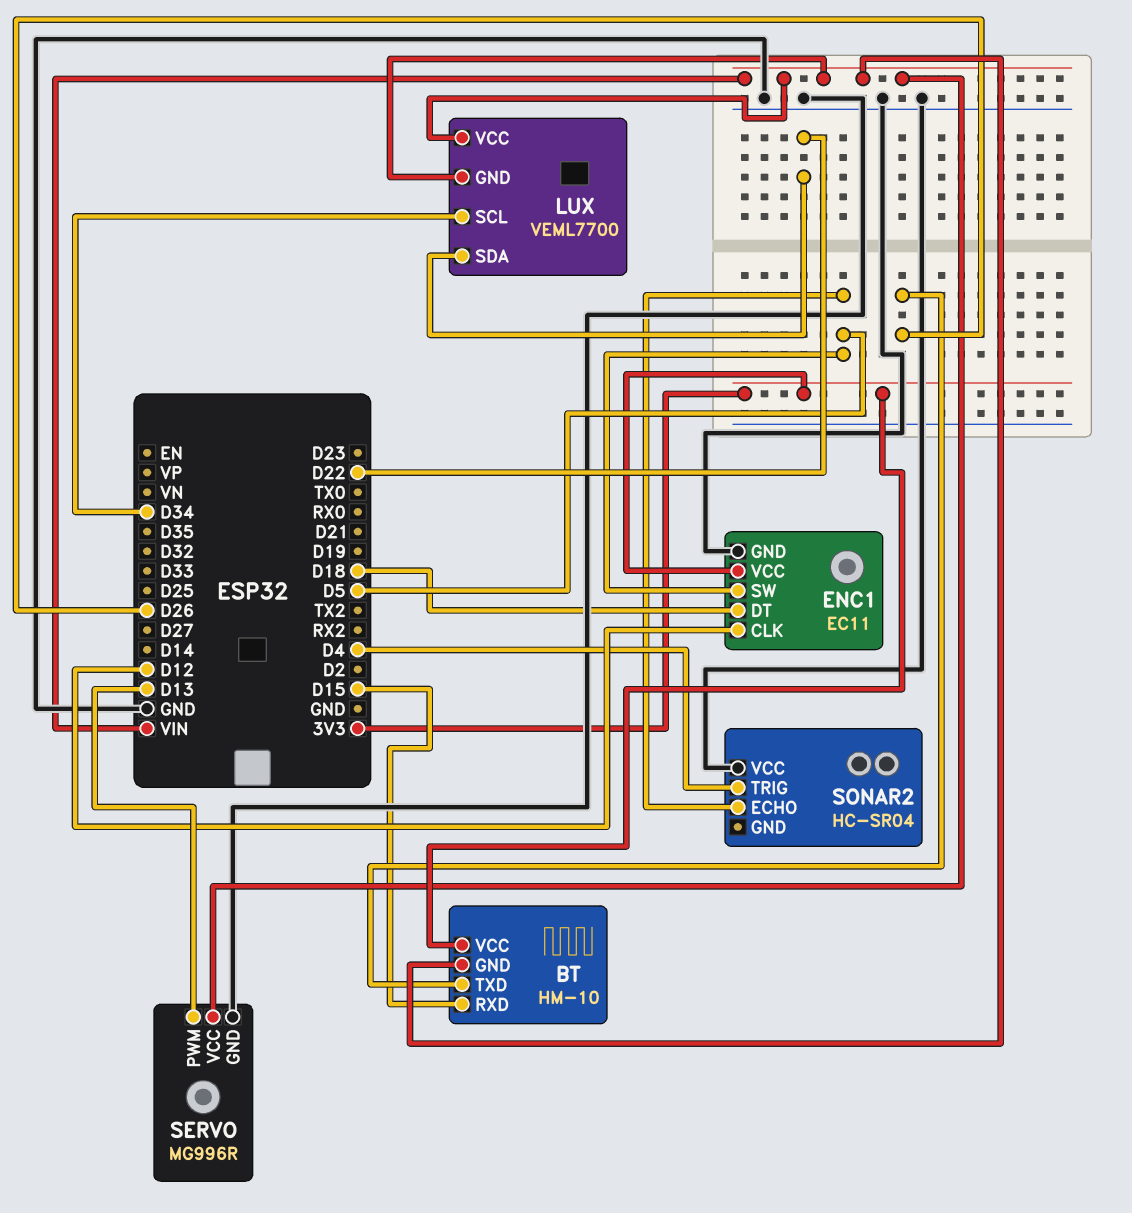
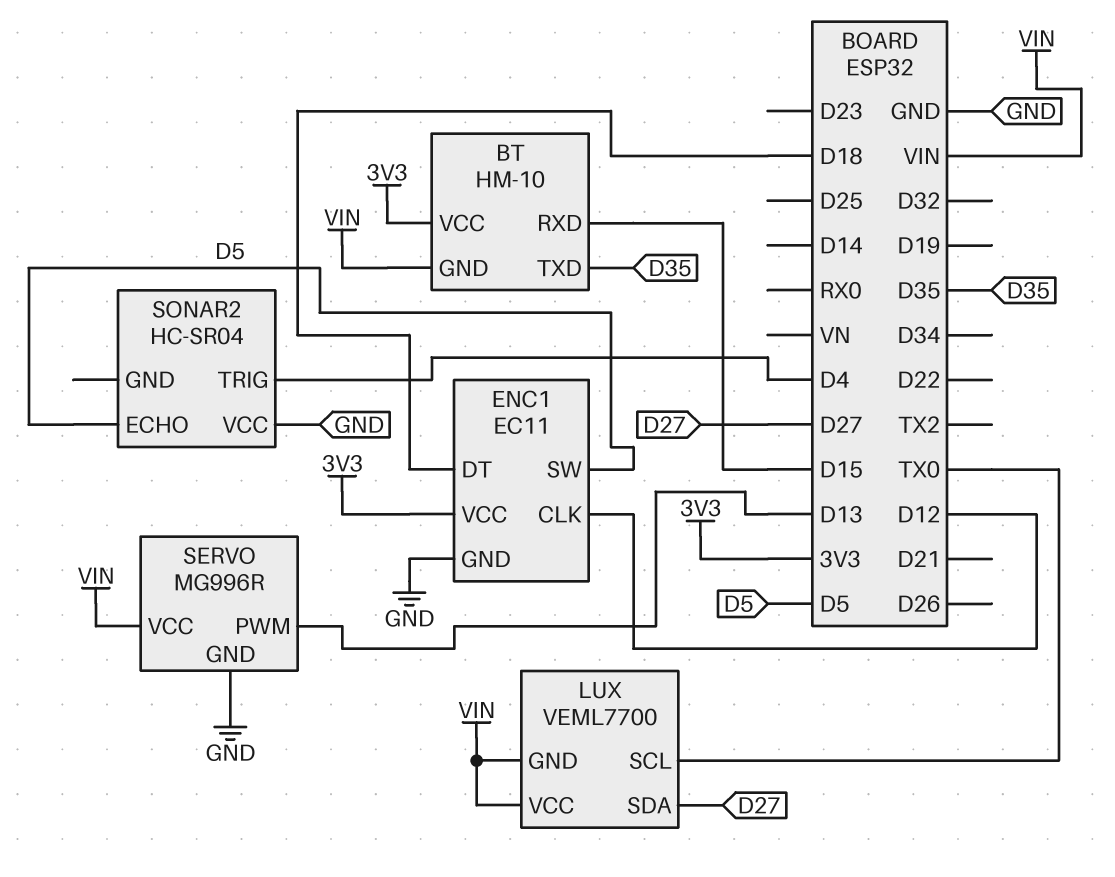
BT pin TXD: D26 -> D35
LUX pin SCL: D34 -> TX0
LUX pin SDA: D22 -> D27

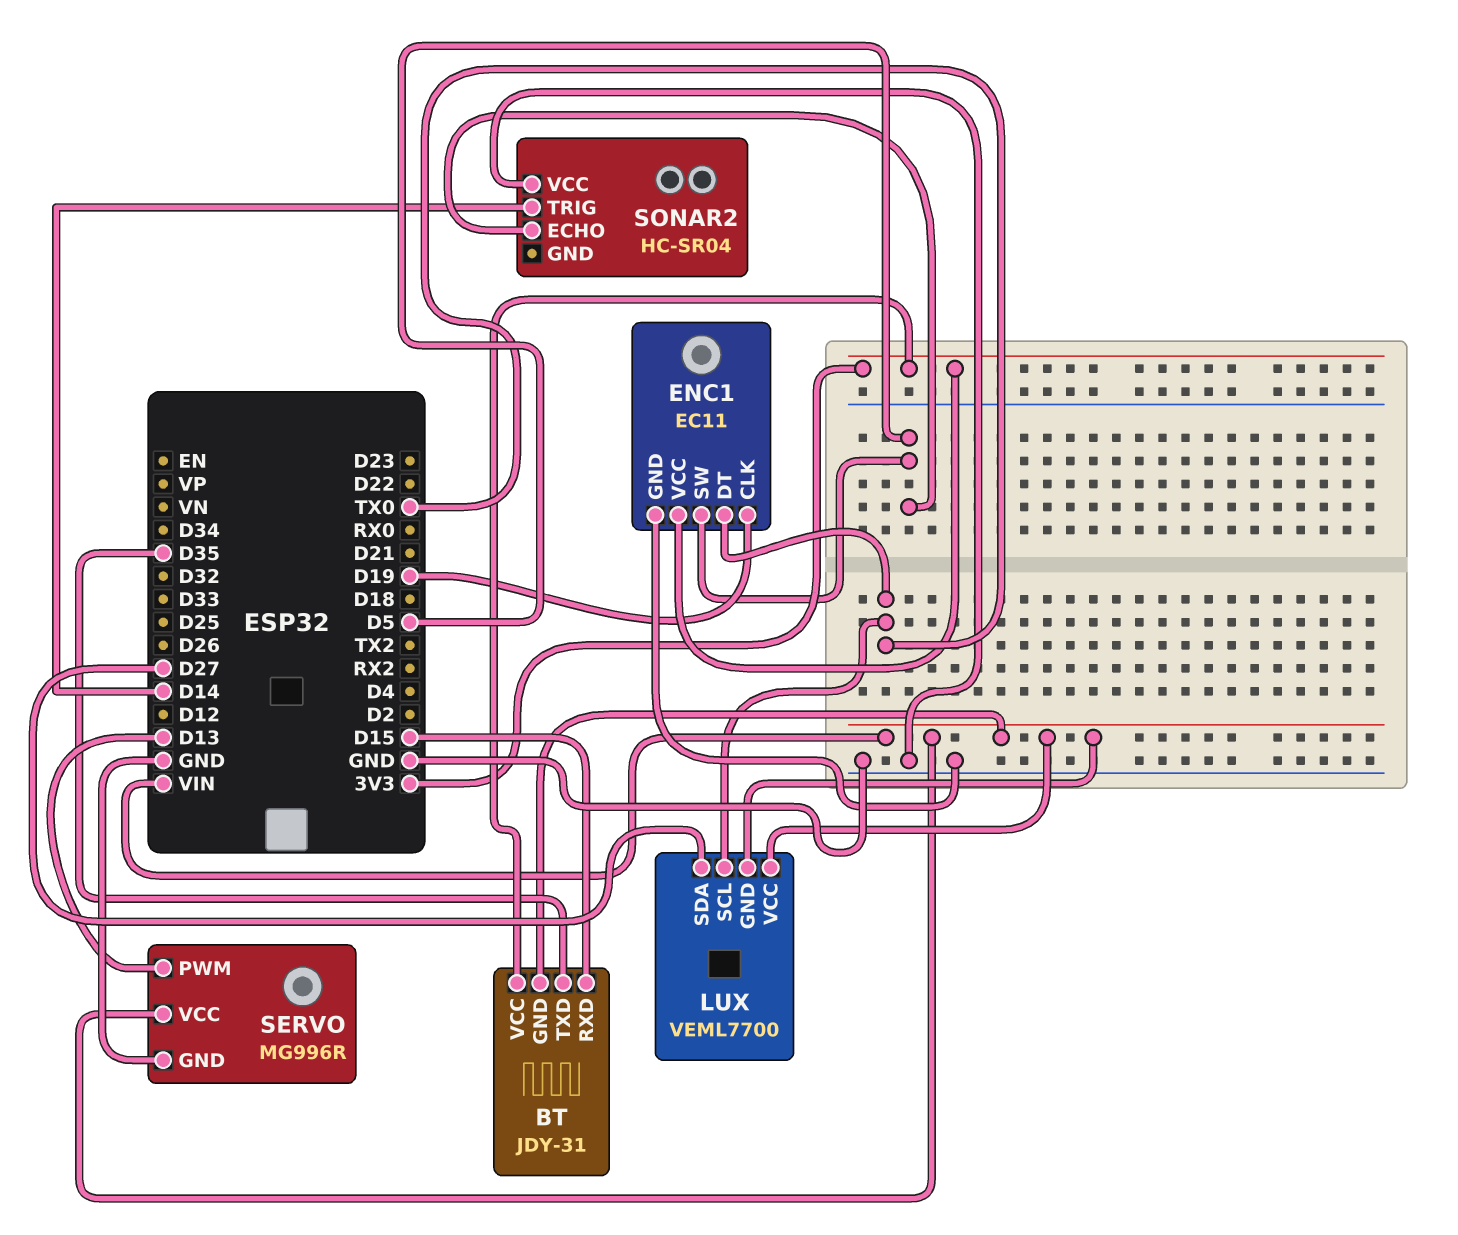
BT: HM-10 -> JDY-31
ENC1 pin CLK: D12 -> D19
ENC1 pin DT: D18 -> TX0
SONAR2 pin TRIG: D4 -> D14

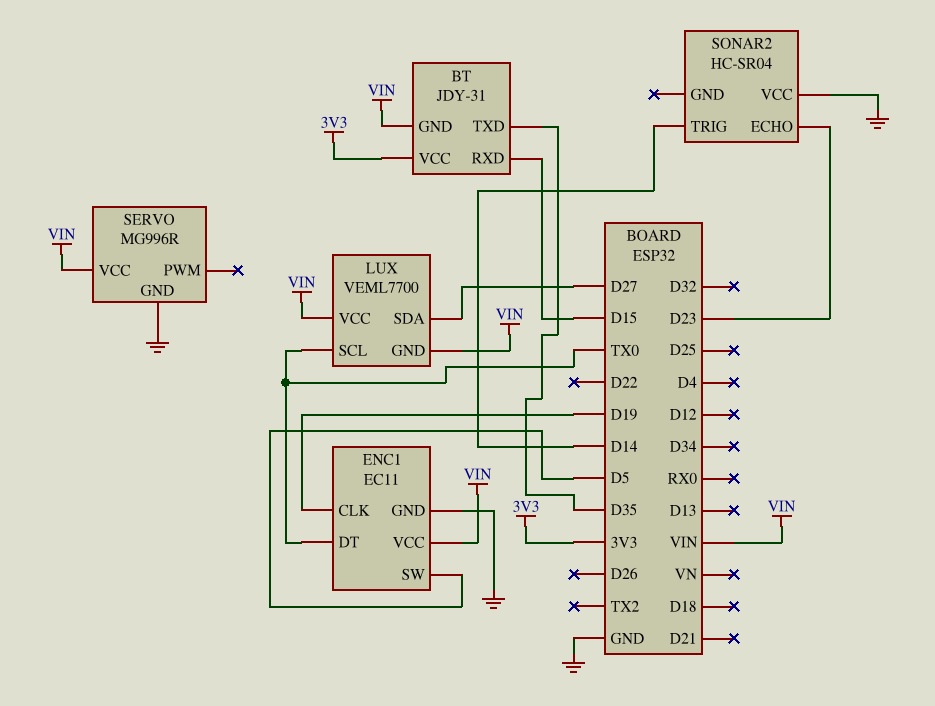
ENC1 pin VCC: 3V3 -> VIN
SERVO pin PWM: D13 -> none
SONAR2 pin ECHO: D5 -> D23

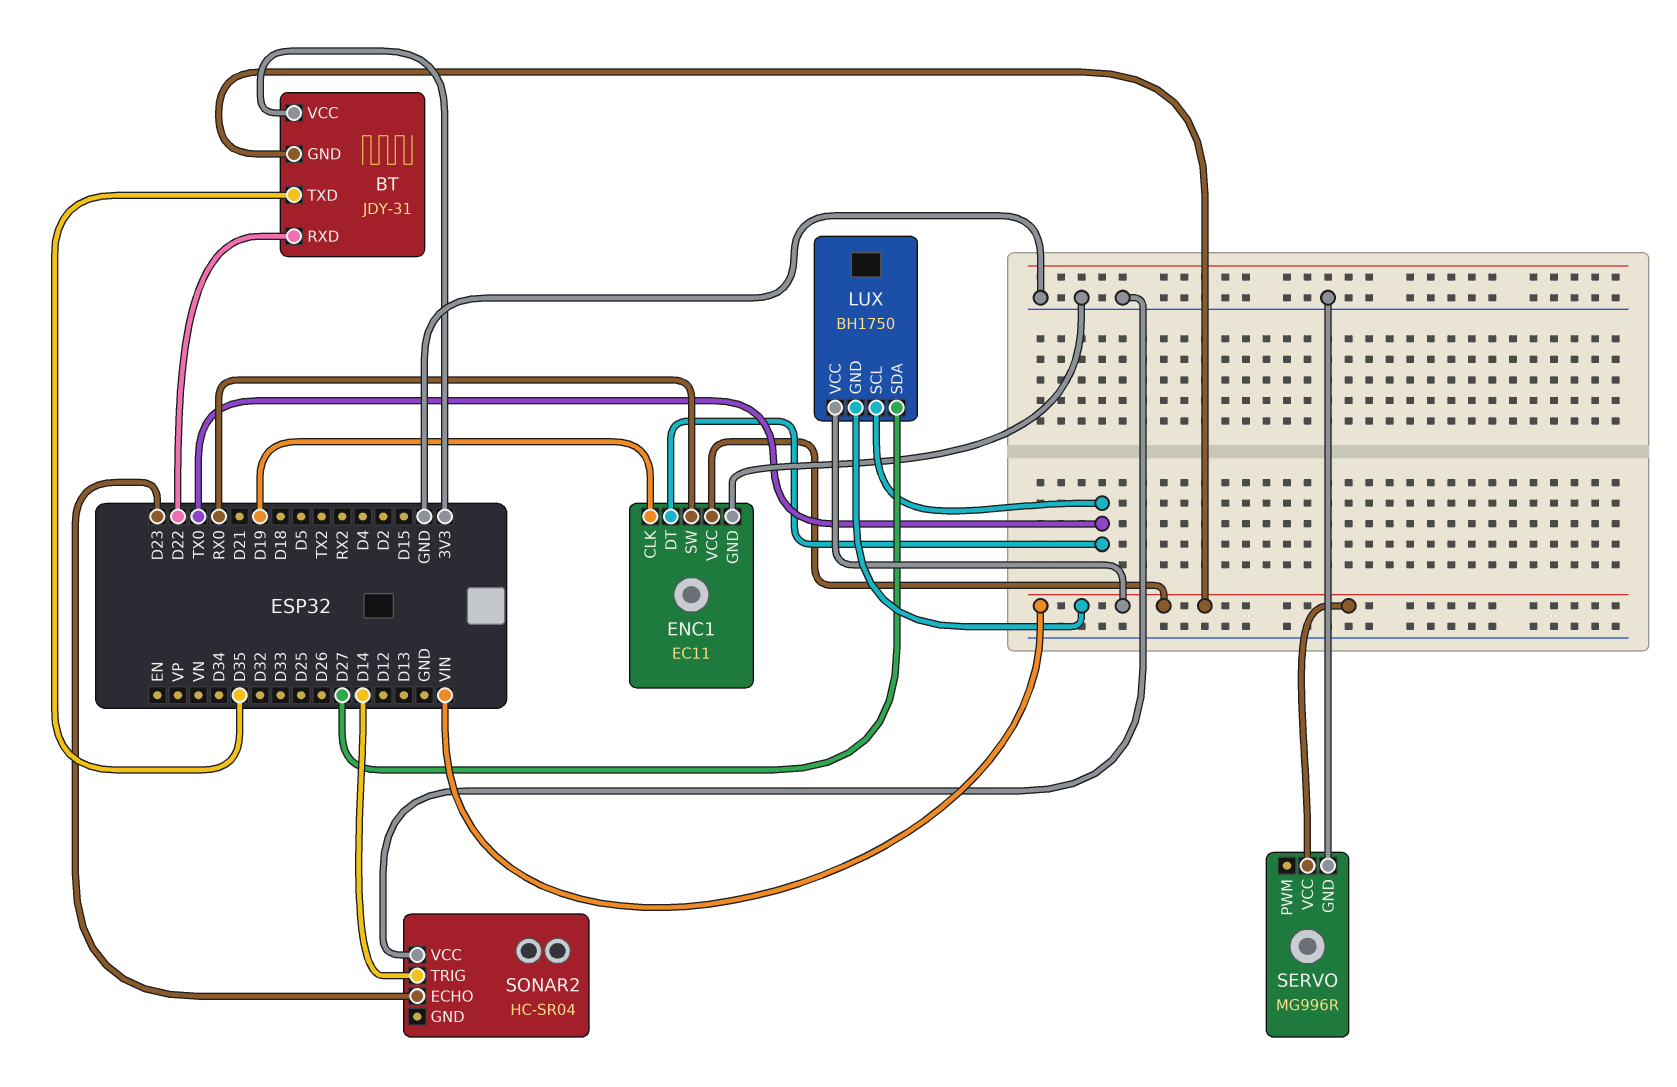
BT pin RXD: D15 -> D22
ENC1 pin SW: D5 -> RX0
LUX: VEML7700 -> BH1750

